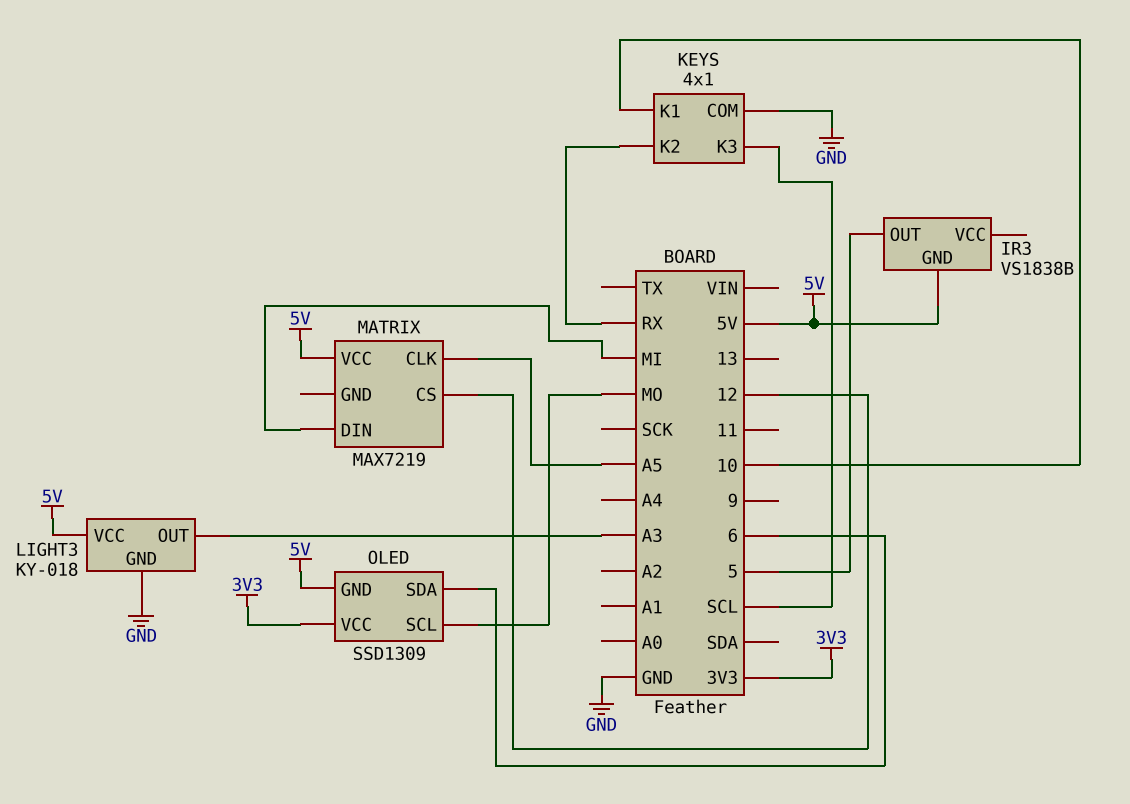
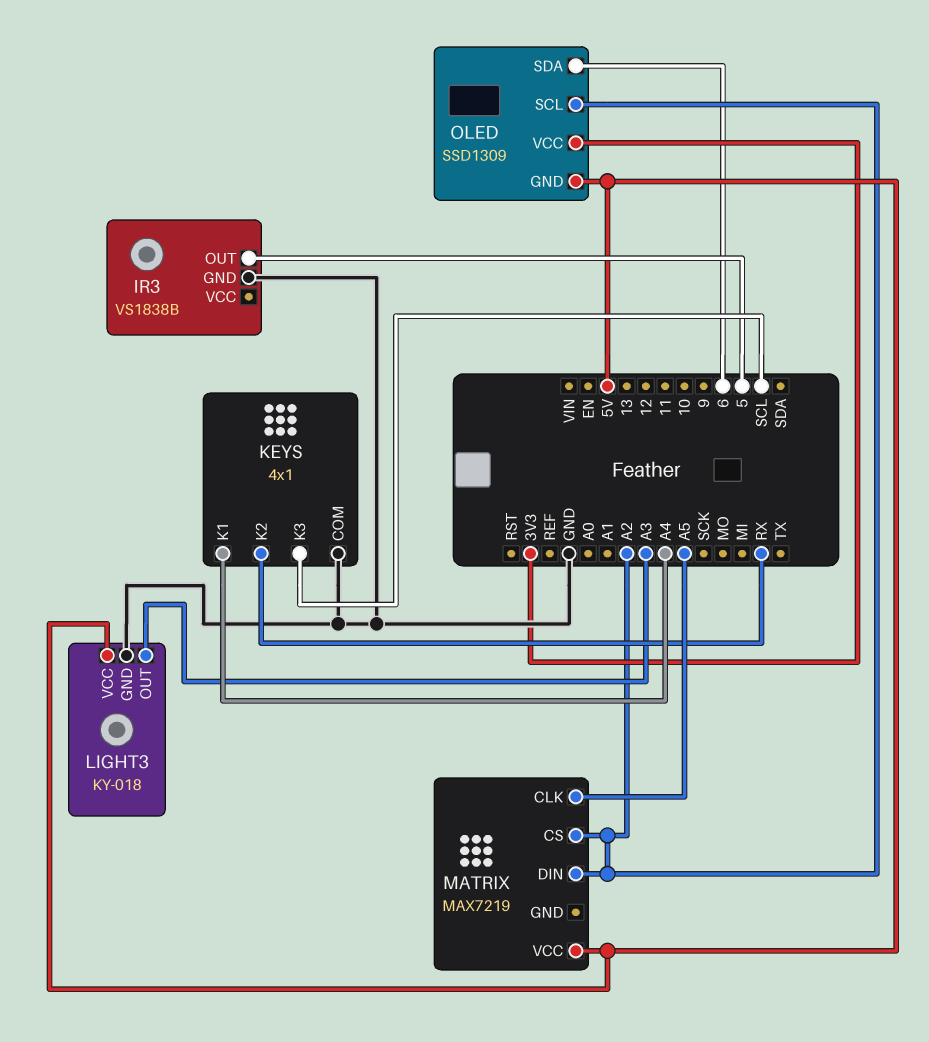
IR3 pin GND: 5V -> GND
KEYS pin K1: 10 -> A4
MATRIX pin CS: 12 -> A2
MATRIX pin DIN: MI -> A2
OLED pin SCL: MO -> A2

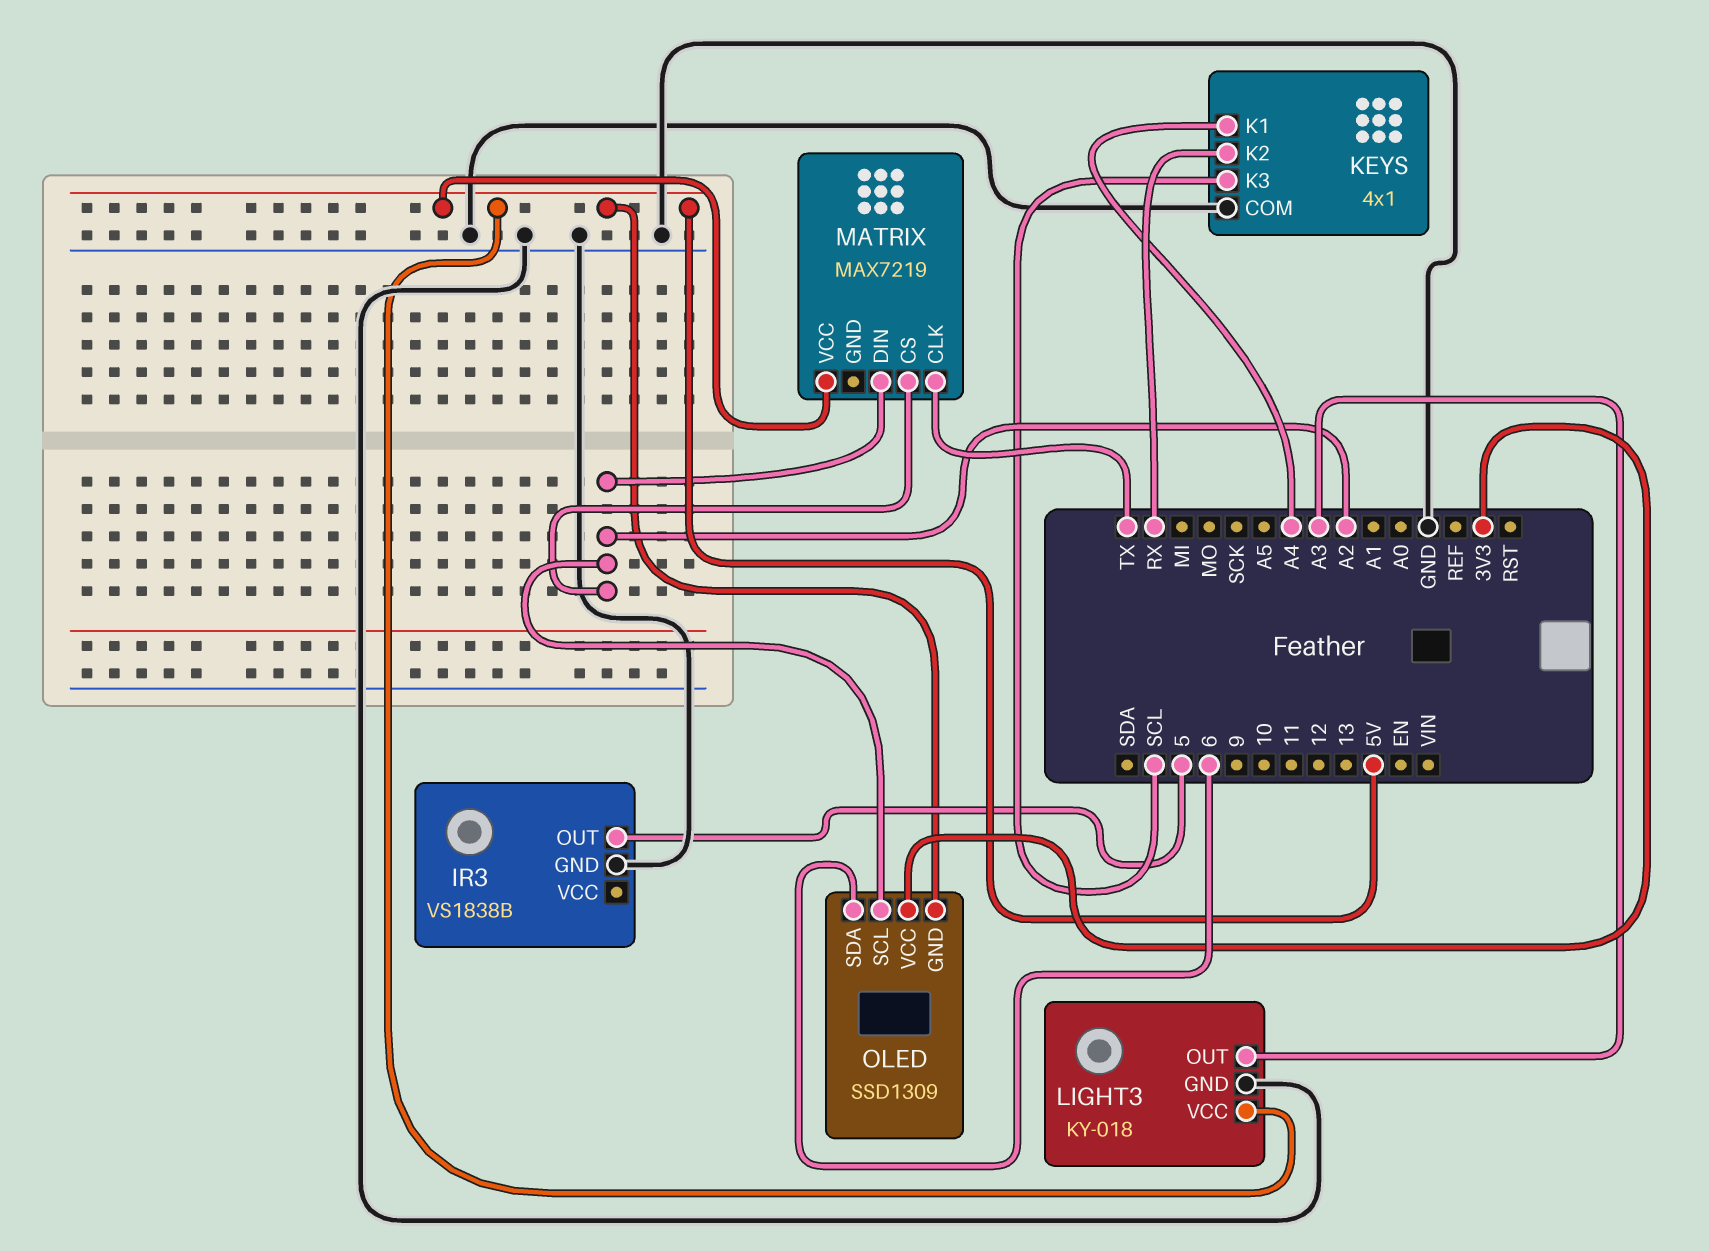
MATRIX pin CLK: A5 -> TX

